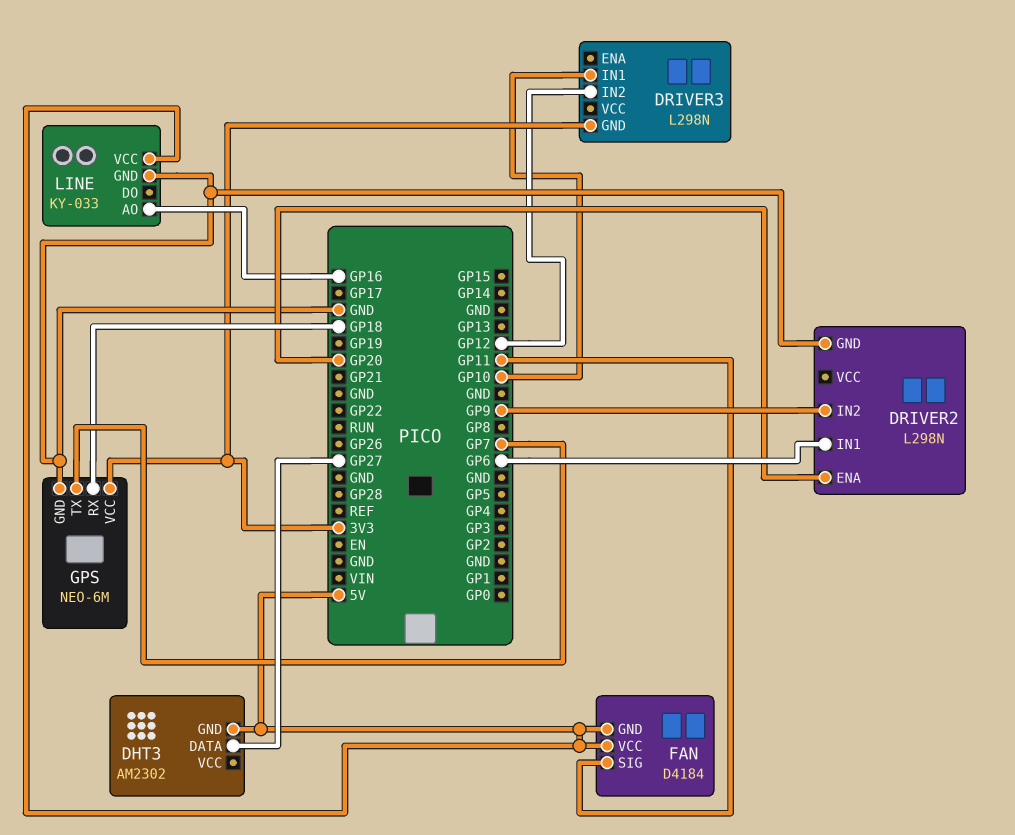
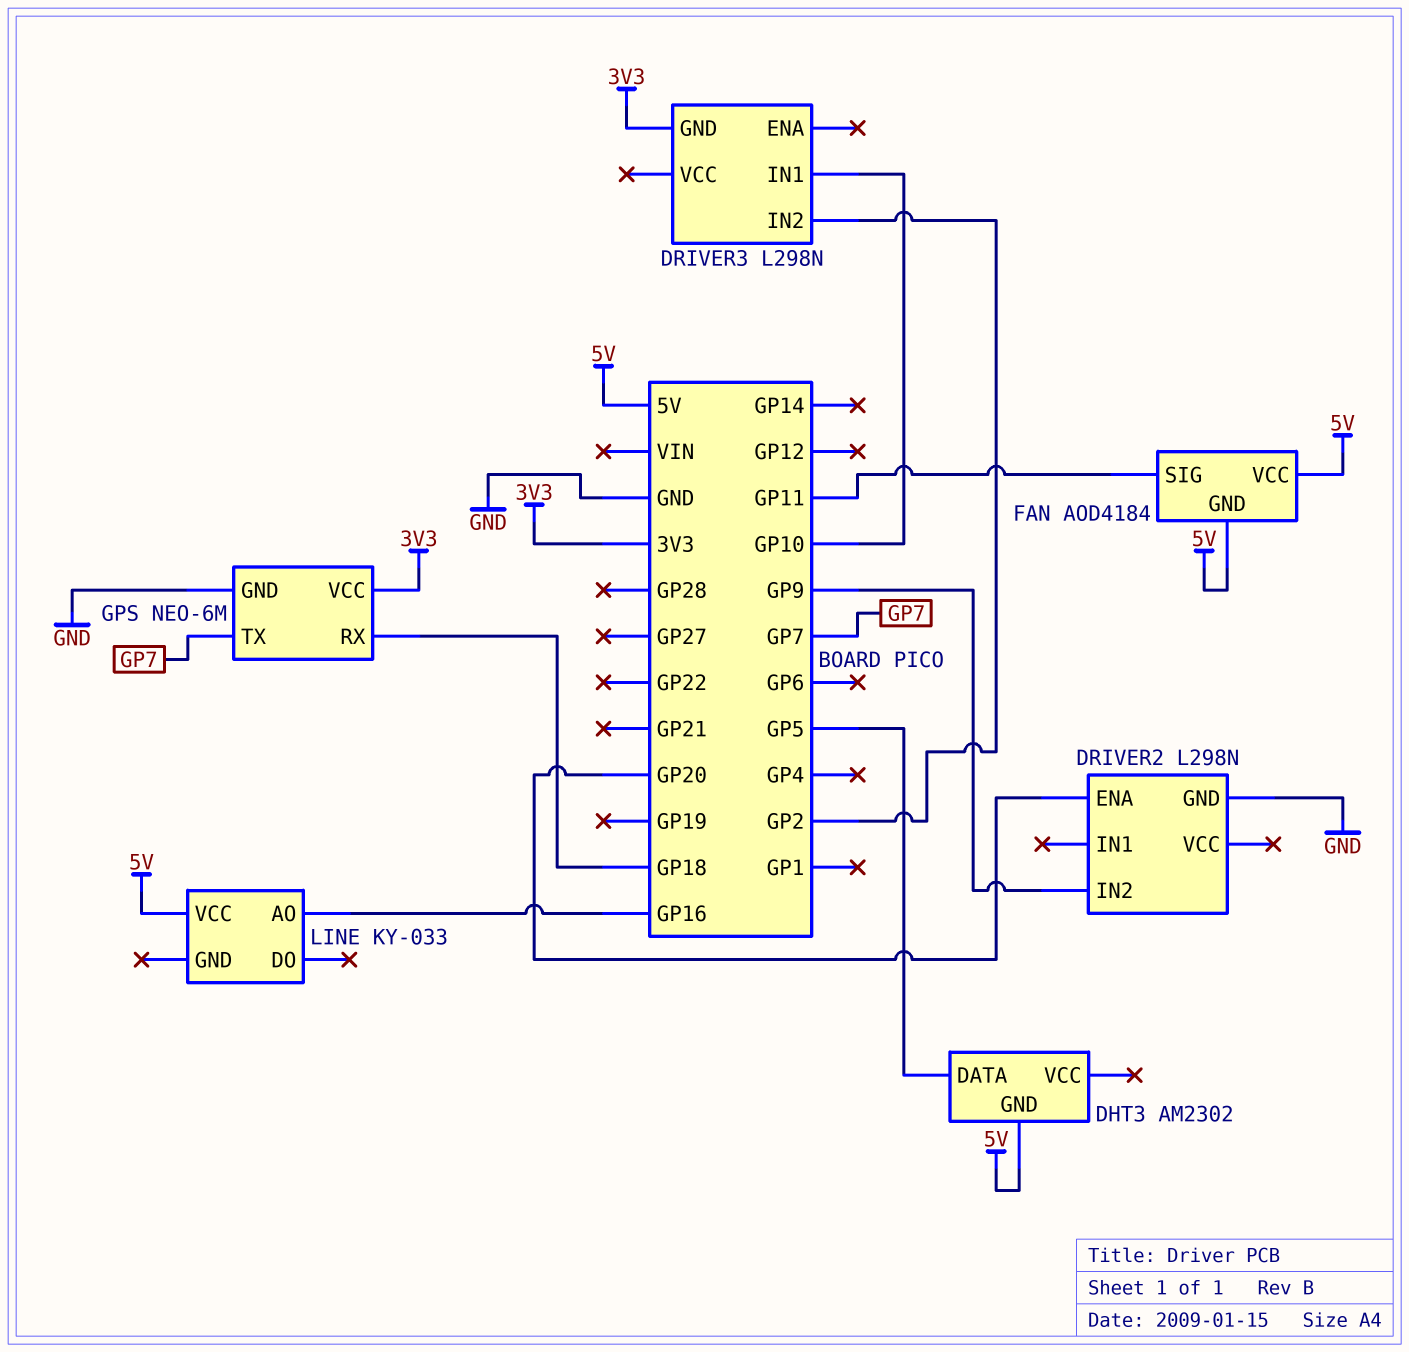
DHT3 pin DATA: GP27 -> GP5
DRIVER2 pin IN1: GP6 -> none
DRIVER3 pin IN2: GP12 -> GP2
FAN: D4184 -> AOD4184
LINE pin GND: GND -> none

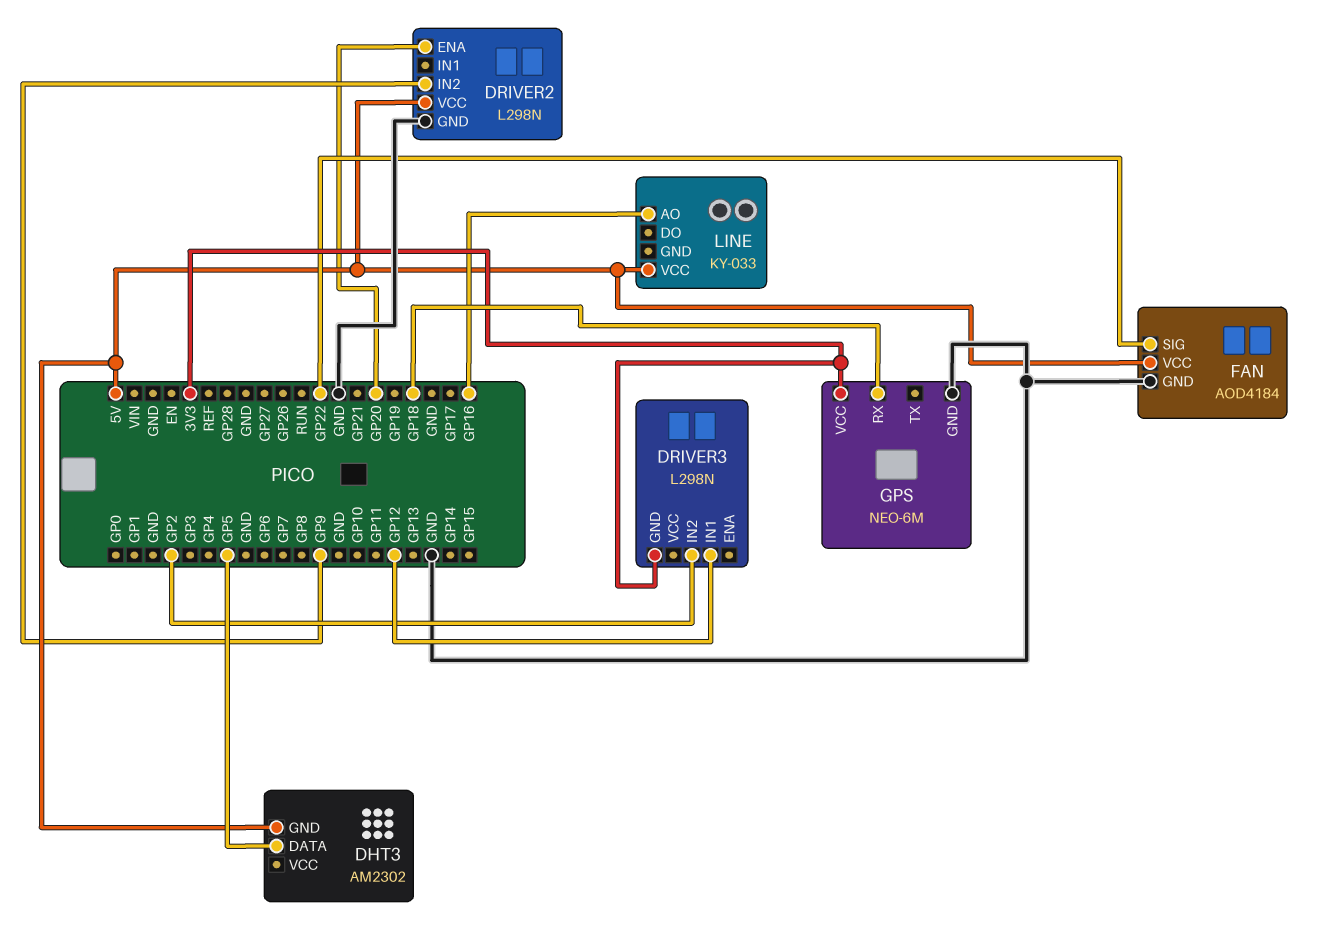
DRIVER2 pin VCC: none -> 5V
DRIVER3 pin IN1: GP10 -> GP12
FAN pin GND: 5V -> GND
FAN pin SIG: GP11 -> GP22
GPS pin TX: GP7 -> none

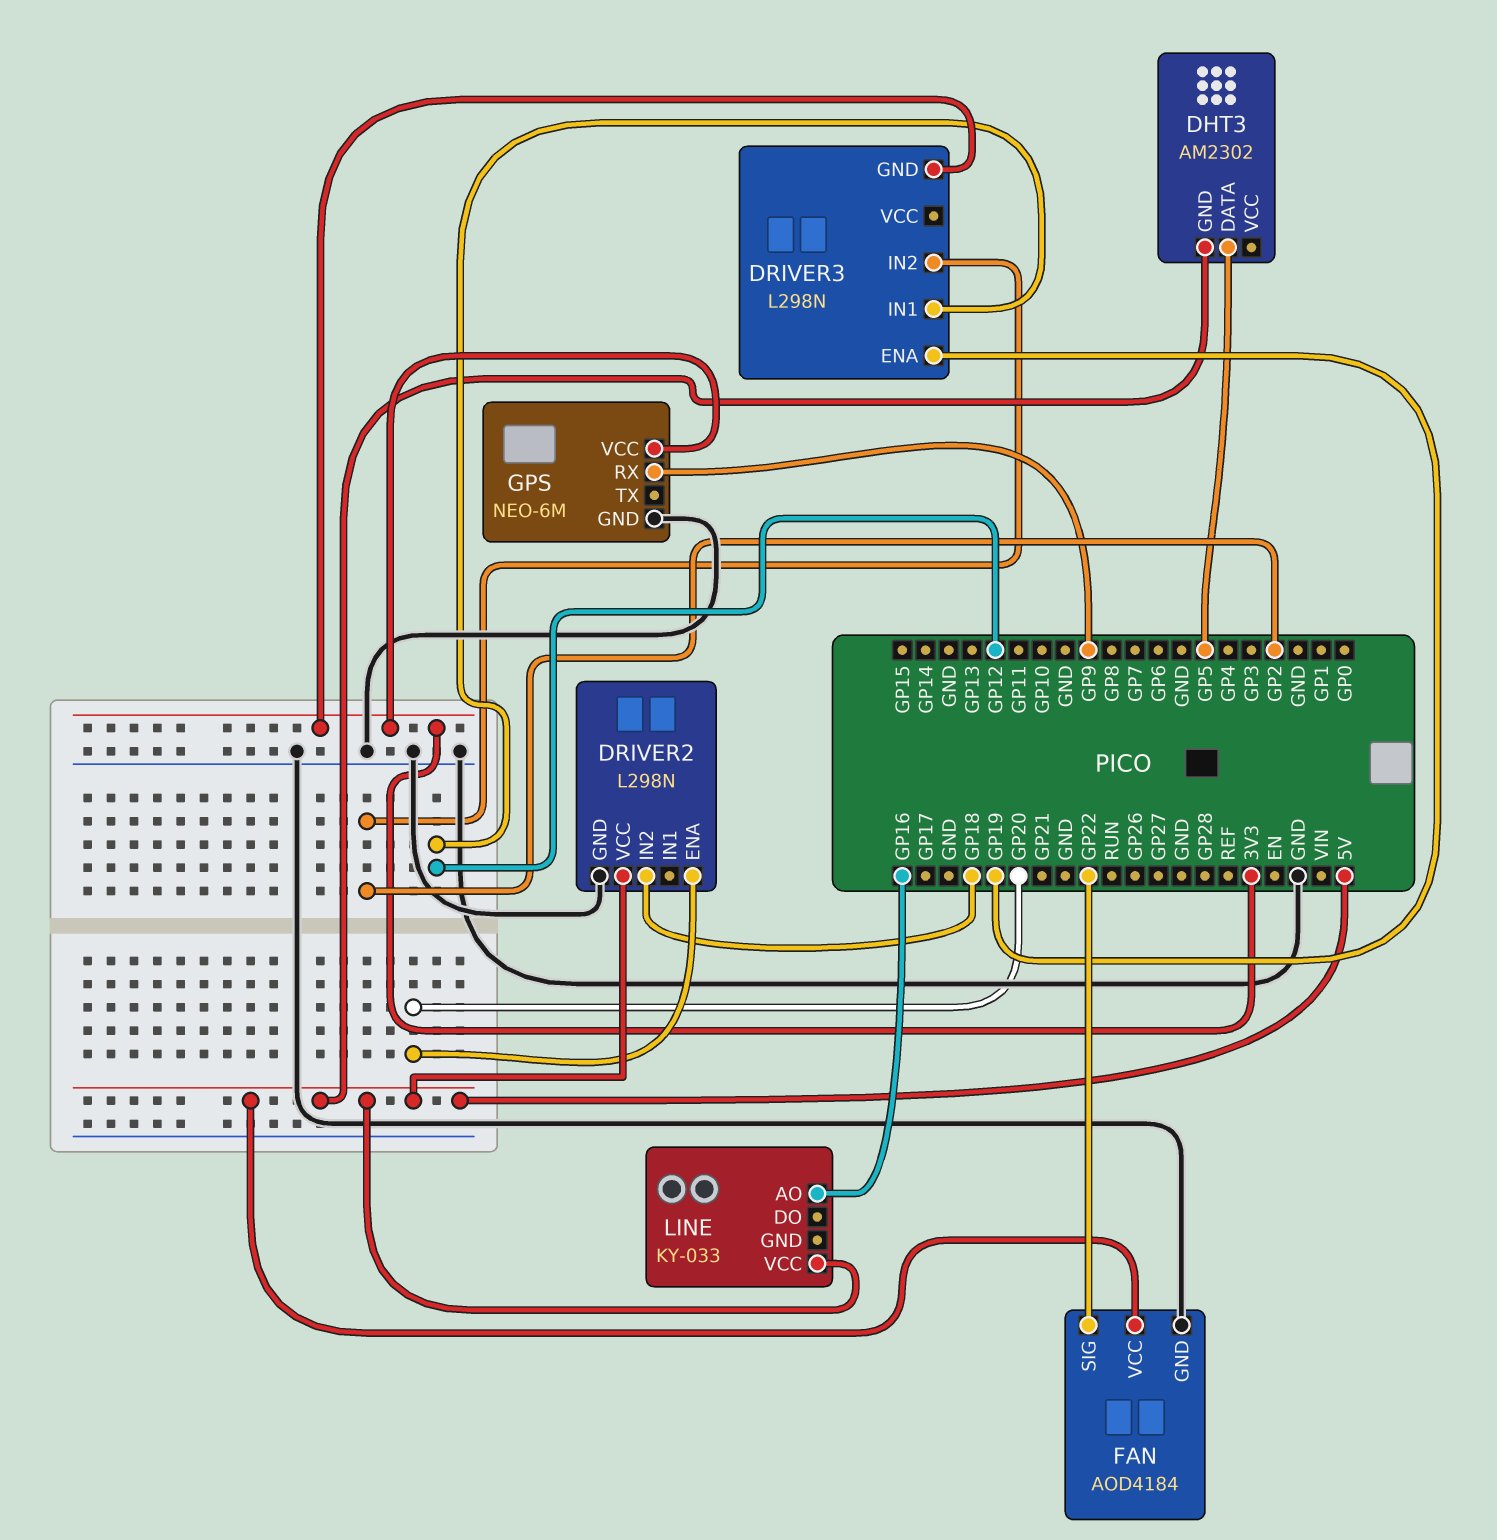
DRIVER2 pin IN2: GP9 -> GP18
DRIVER3 pin ENA: none -> GP19
GPS pin RX: GP18 -> GP9

